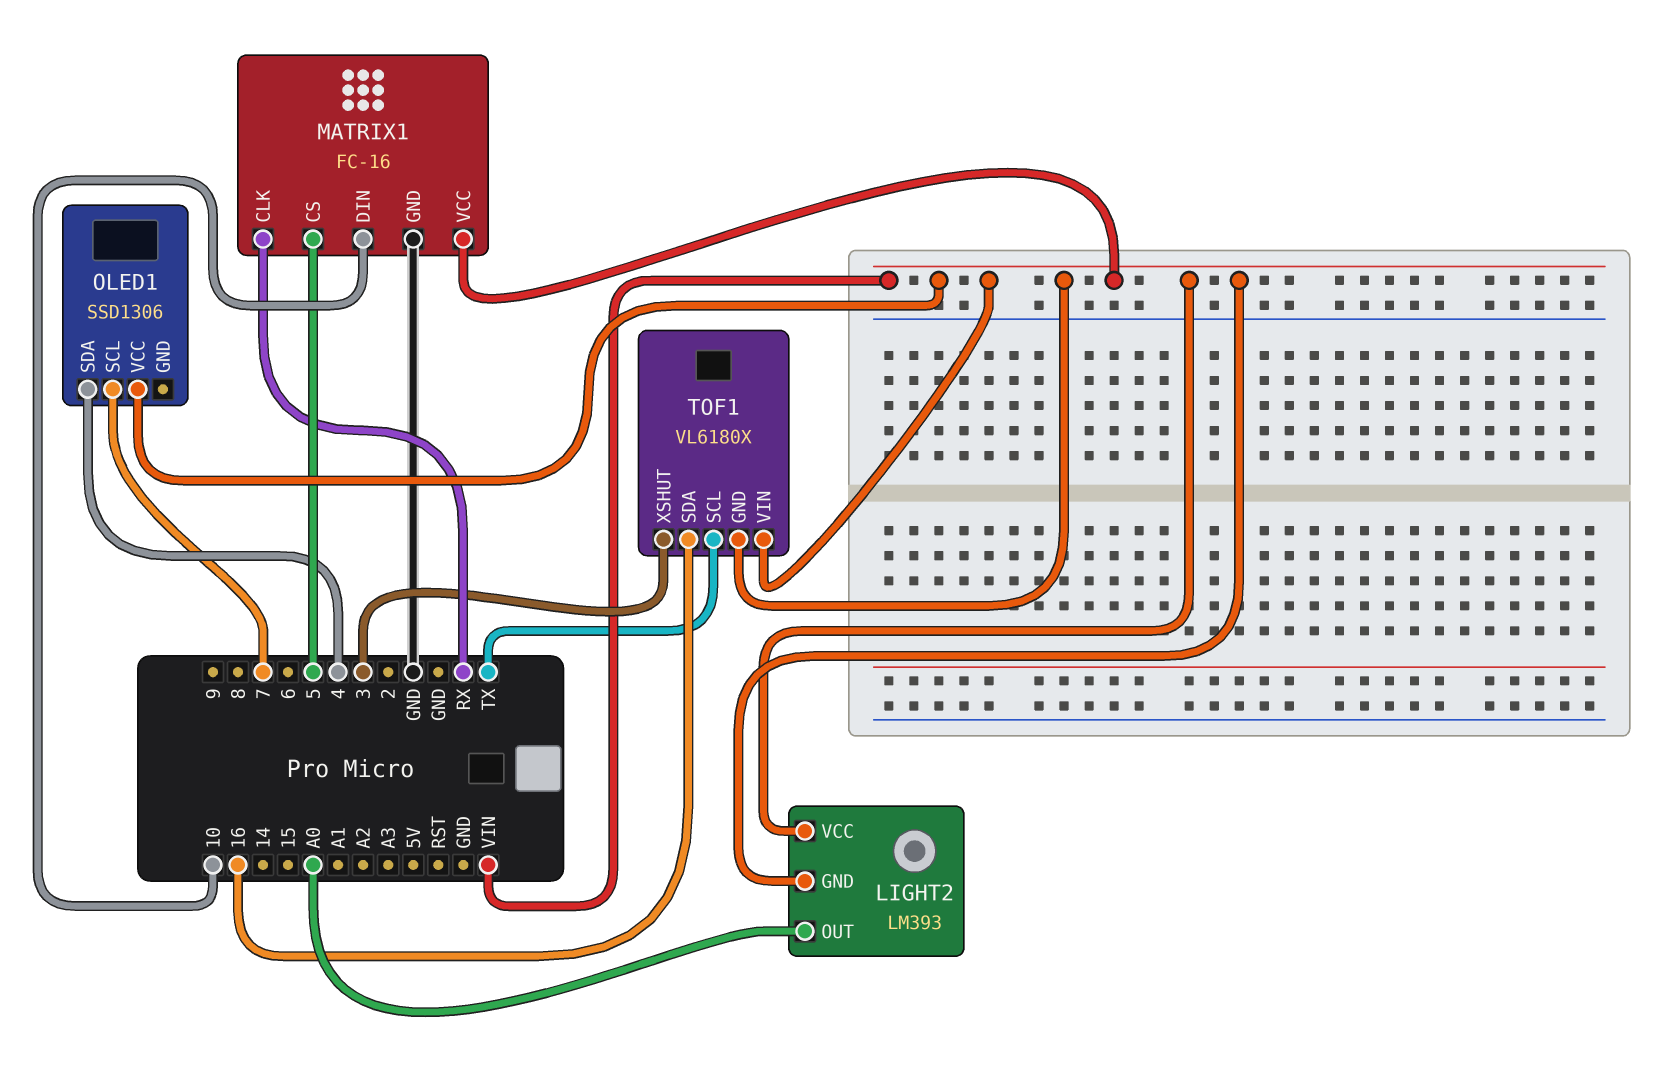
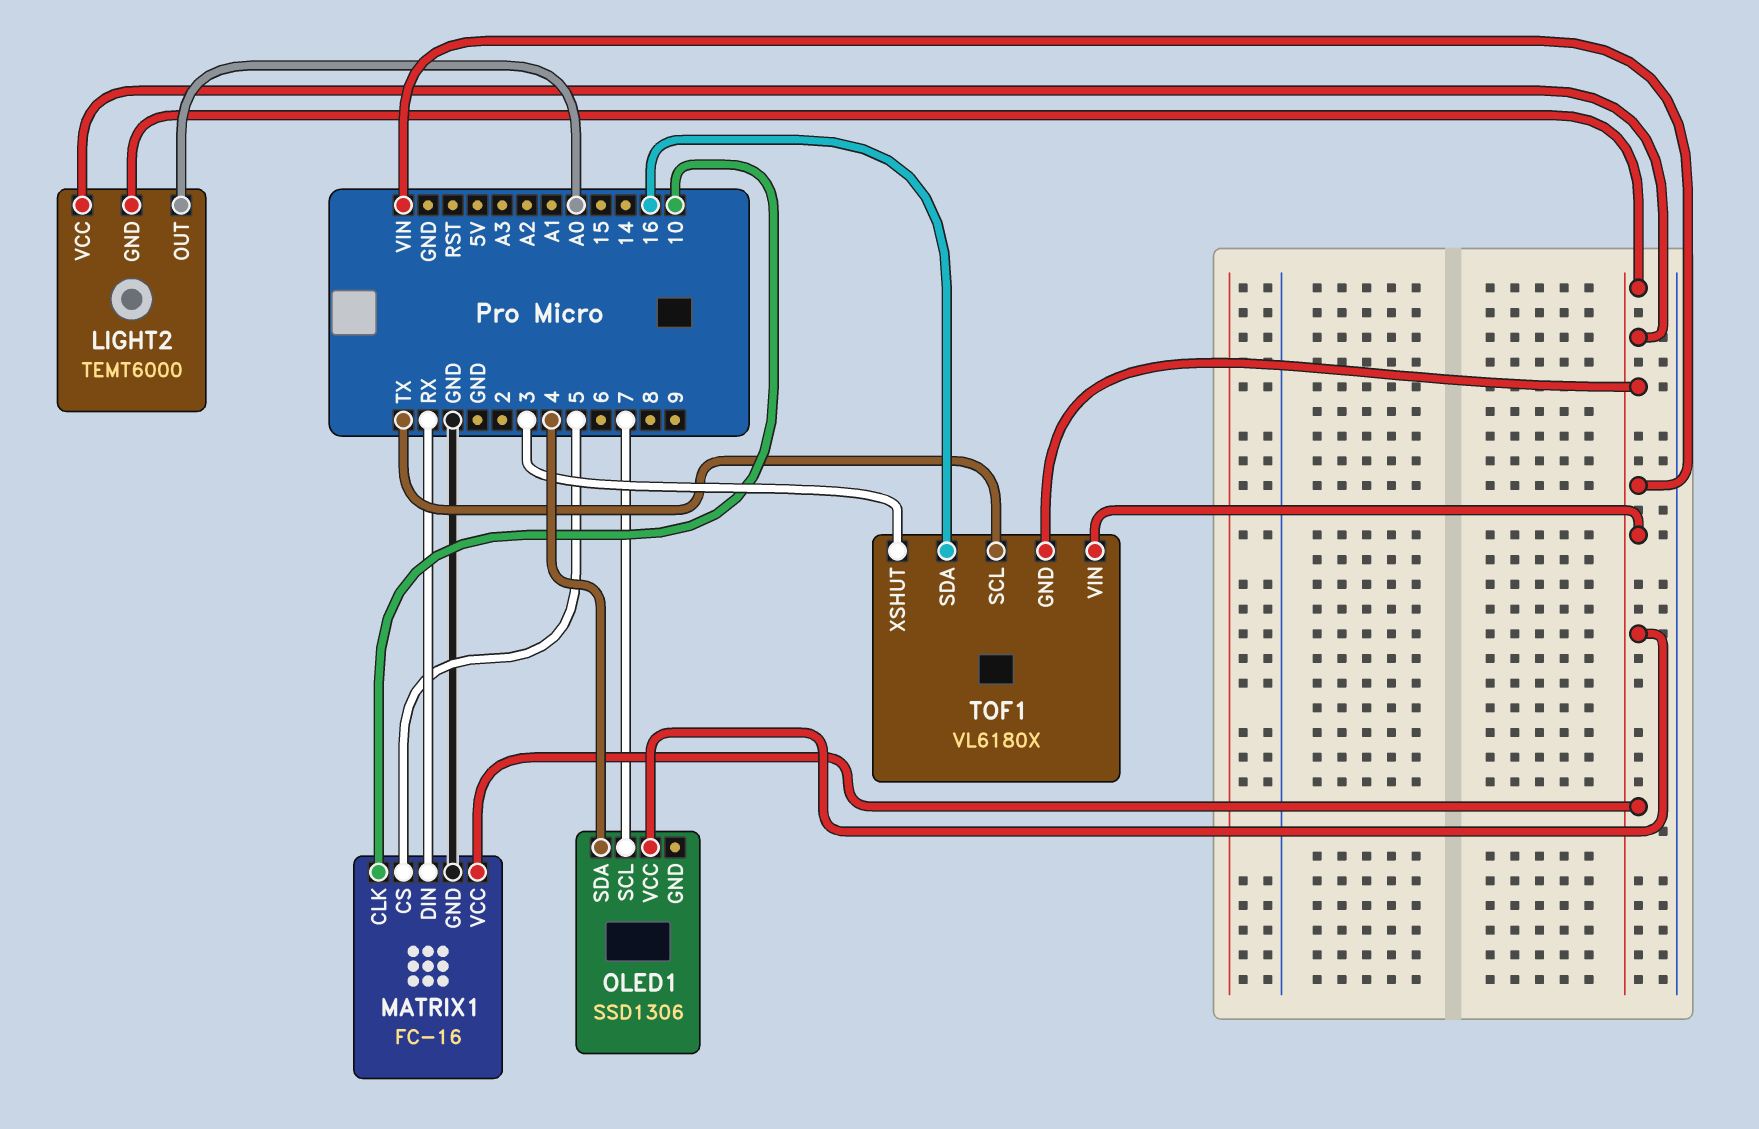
LIGHT2: LM393 -> TEMT6000
MATRIX1 pin CLK: RX -> 10
MATRIX1 pin DIN: 10 -> RX

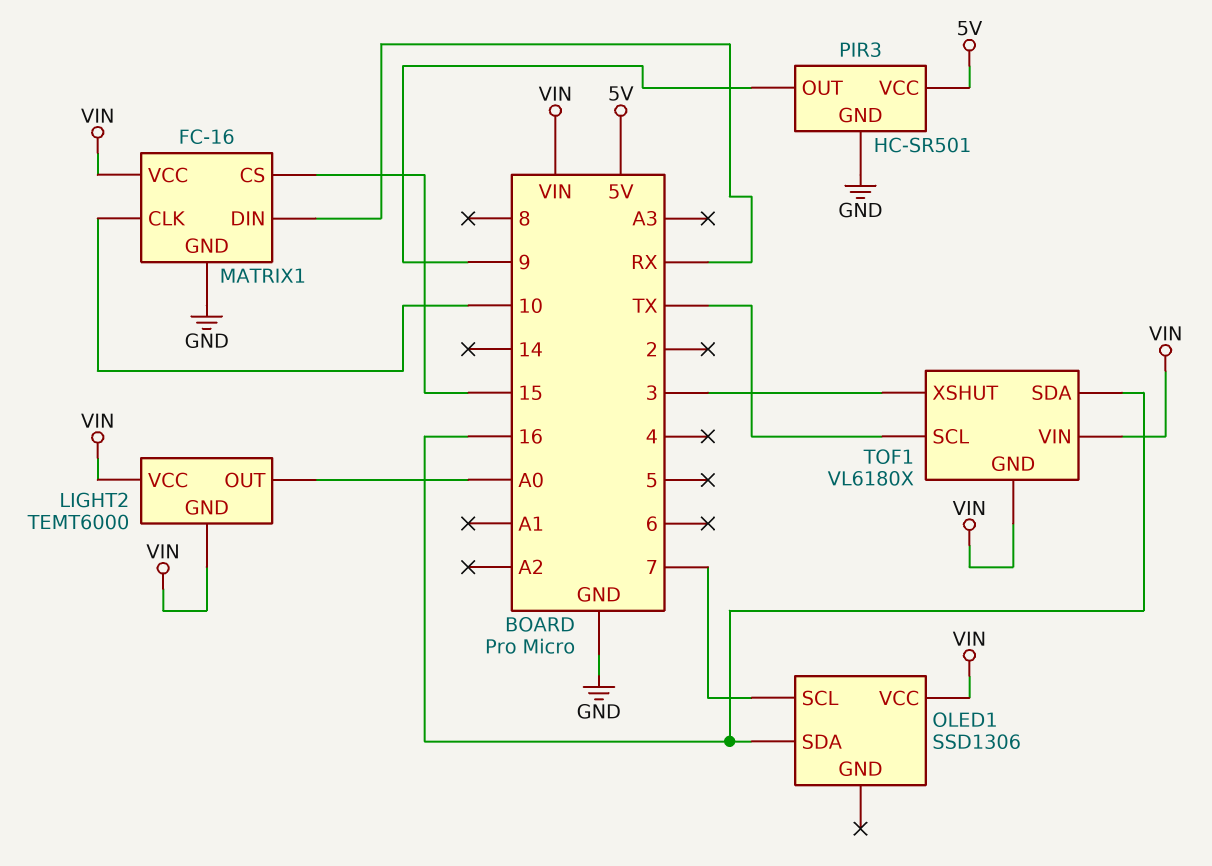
MATRIX1 pin CS: 5 -> 15
OLED1 pin SDA: 4 -> 16
PIR3: none -> HC-SR501
PIR3 pin GND: none -> GND
PIR3 pin OUT: none -> 9
PIR3 pin VCC: none -> 5V

